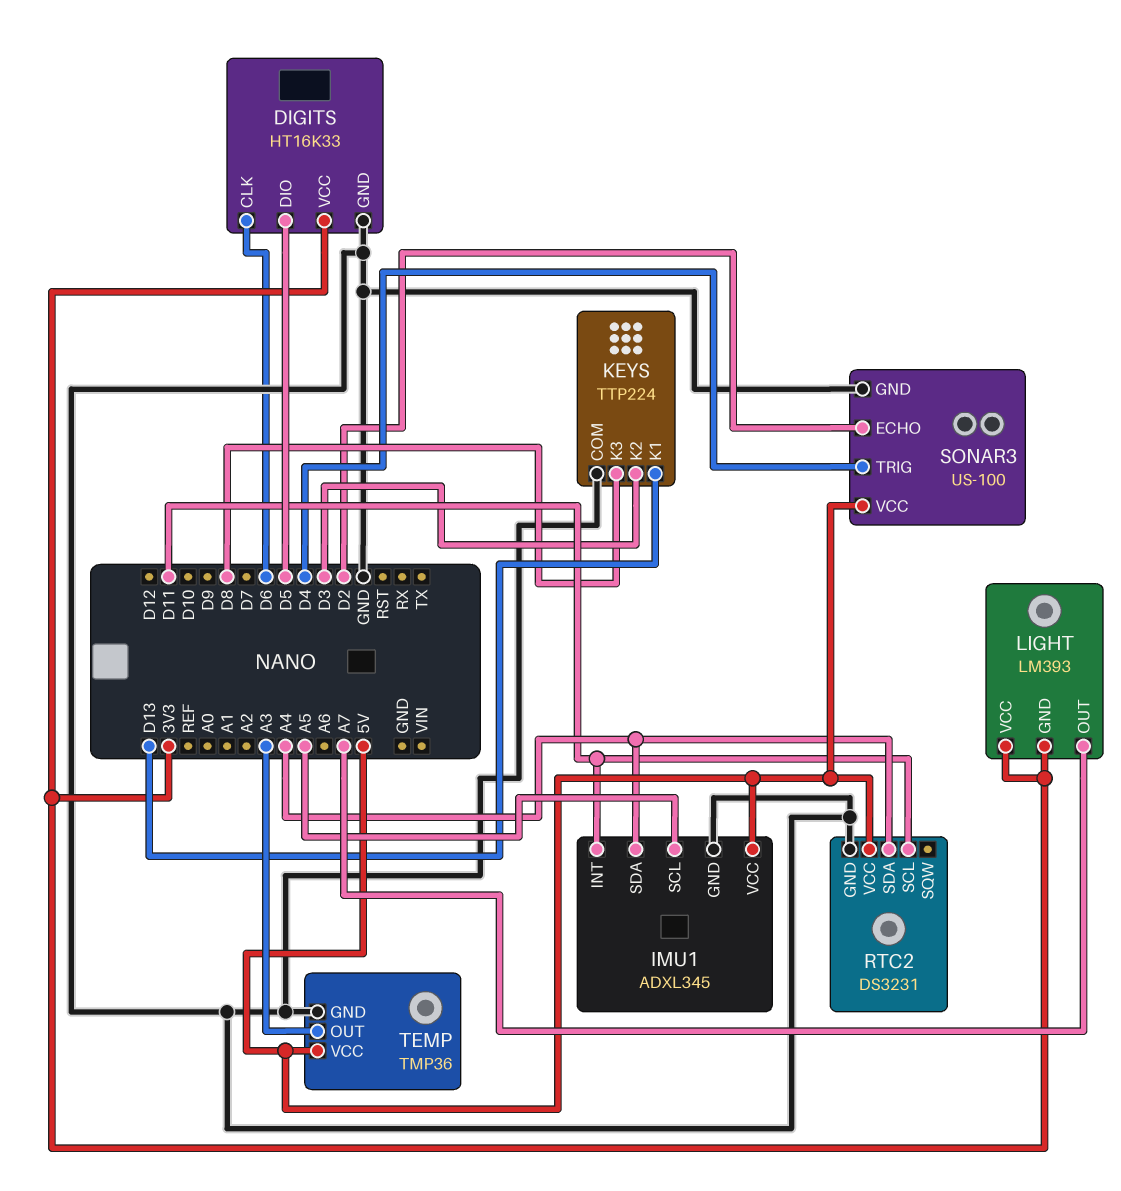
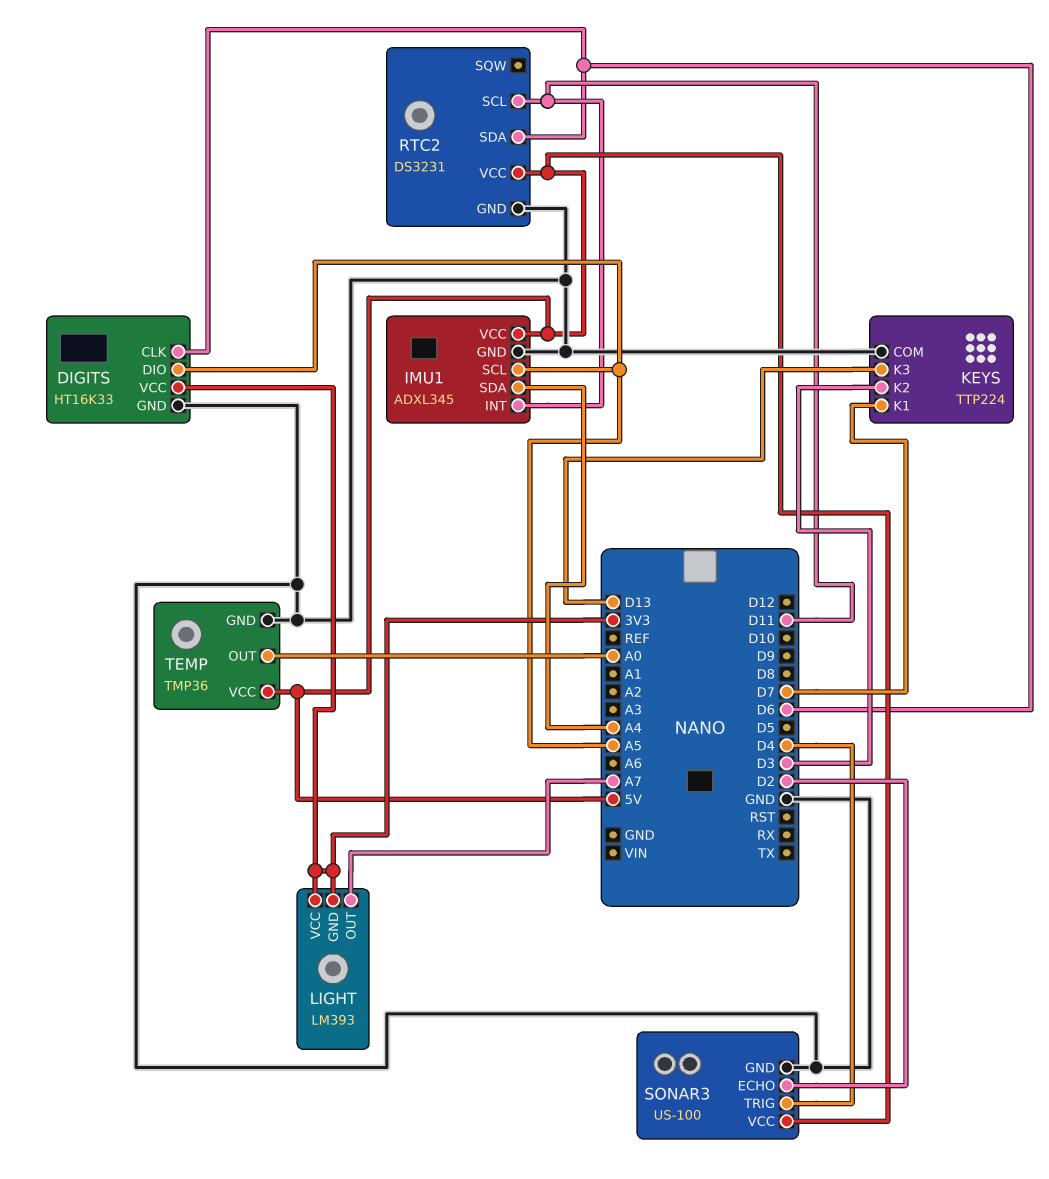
DIGITS pin DIO: D5 -> A5
KEYS pin K1: D13 -> D7
KEYS pin K3: D8 -> D13
RTC2 pin SDA: A4 -> D6
TEMP pin OUT: A3 -> A0

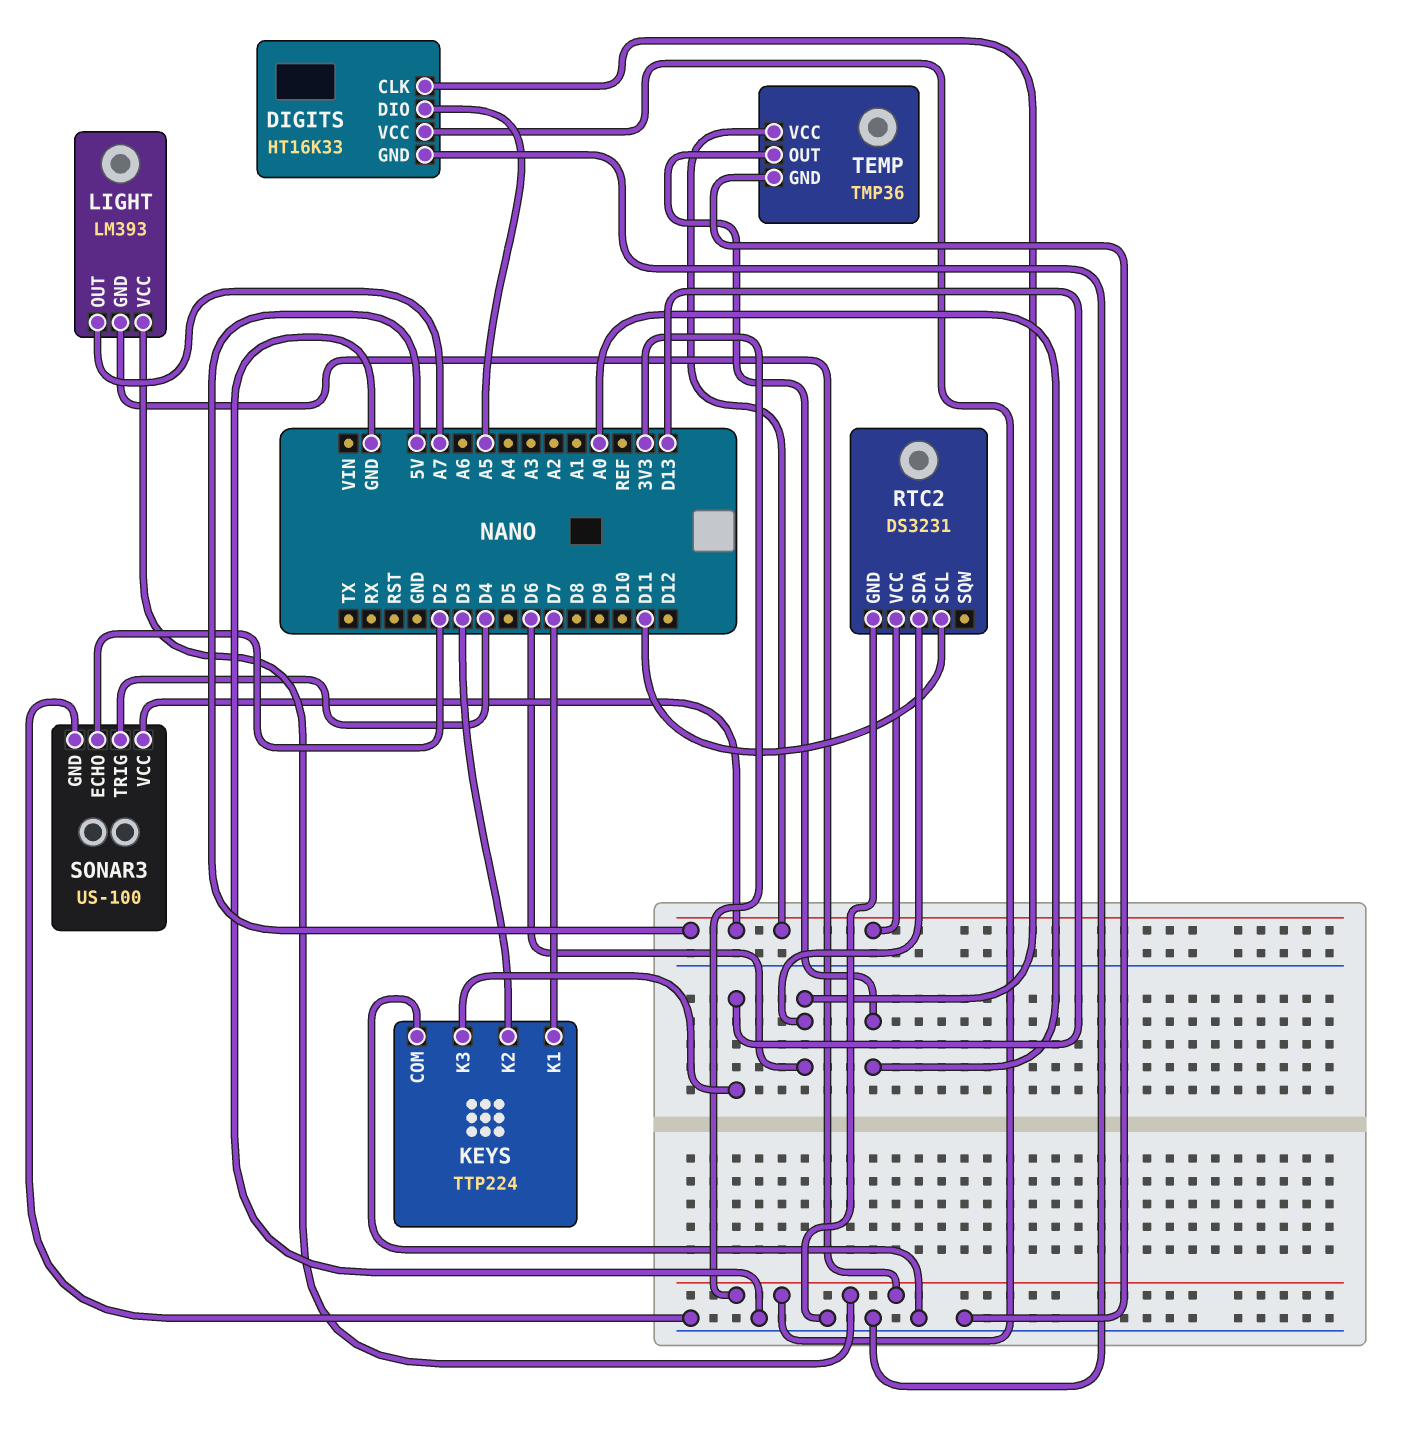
IMU1: ADXL345 -> none
IMU1 pin GND: GND -> none
IMU1 pin INT: D11 -> none
IMU1 pin SCL: A5 -> none
IMU1 pin SDA: A4 -> none
IMU1 pin VCC: 5V -> none

